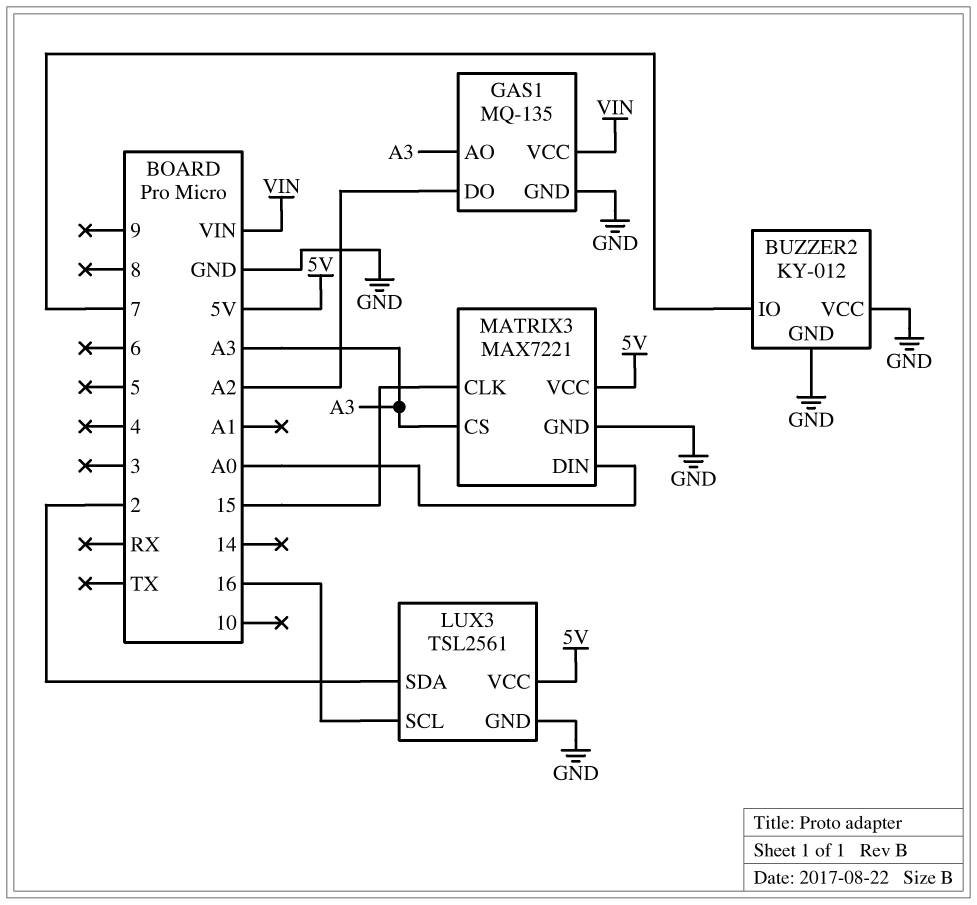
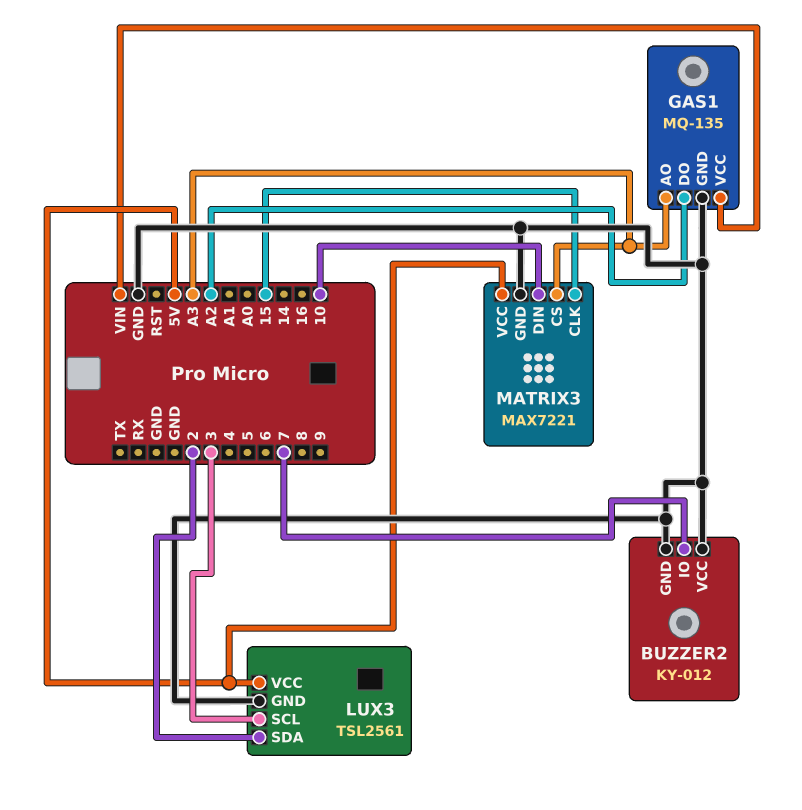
LUX3 pin SCL: 16 -> 3
MATRIX3 pin DIN: A0 -> 10

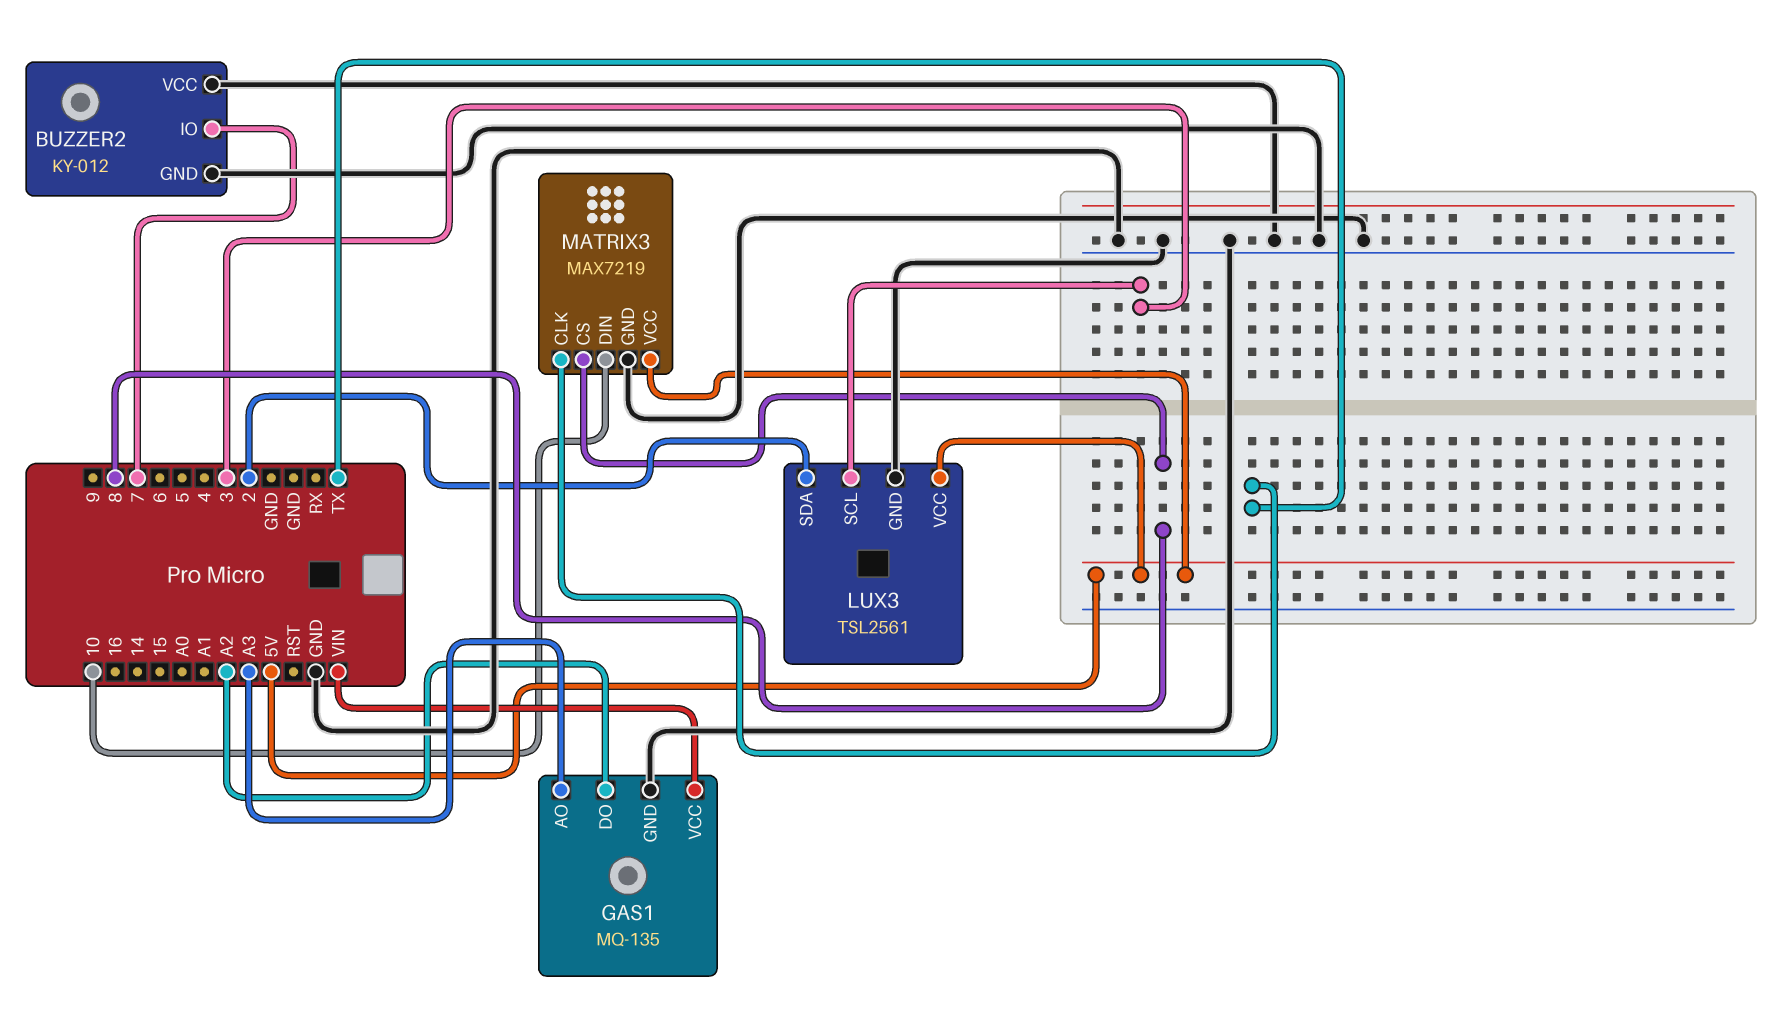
MATRIX3: MAX7221 -> MAX7219
MATRIX3 pin CLK: 15 -> TX
MATRIX3 pin CS: A3 -> 8

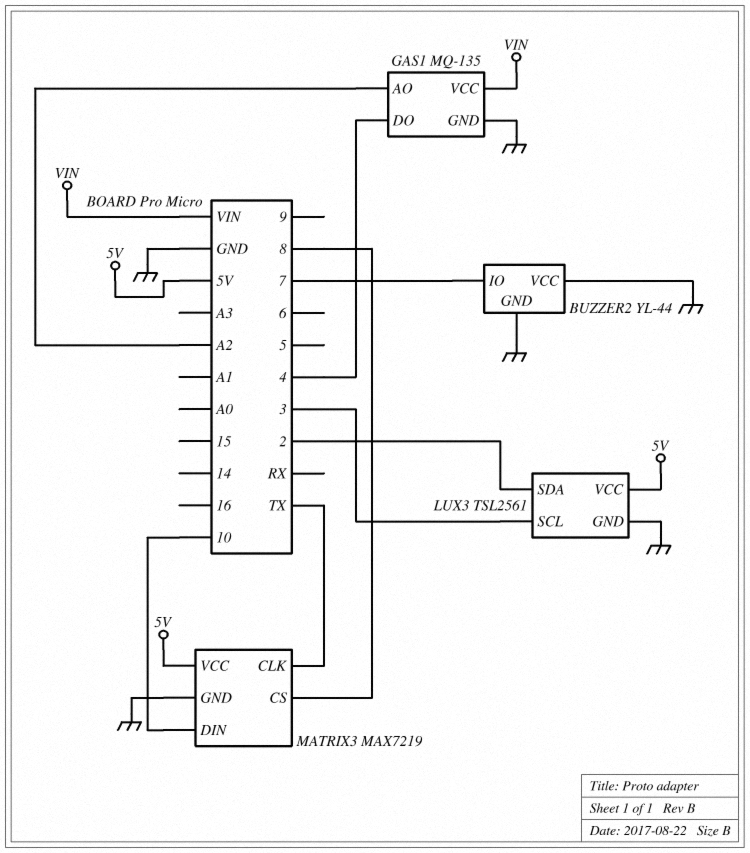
BUZZER2: KY-012 -> YL-44
GAS1 pin AO: A3 -> A2
GAS1 pin DO: A2 -> 4

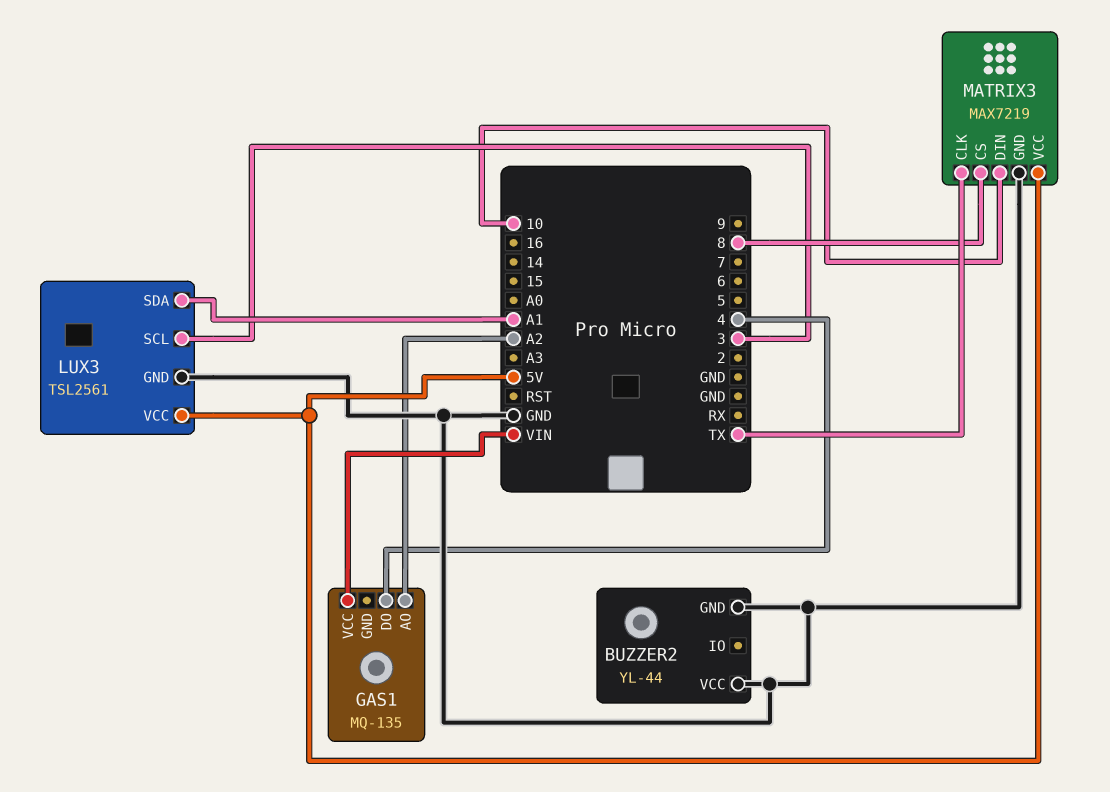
BUZZER2 pin IO: 7 -> none
GAS1 pin GND: GND -> none
LUX3 pin SDA: 2 -> A1

